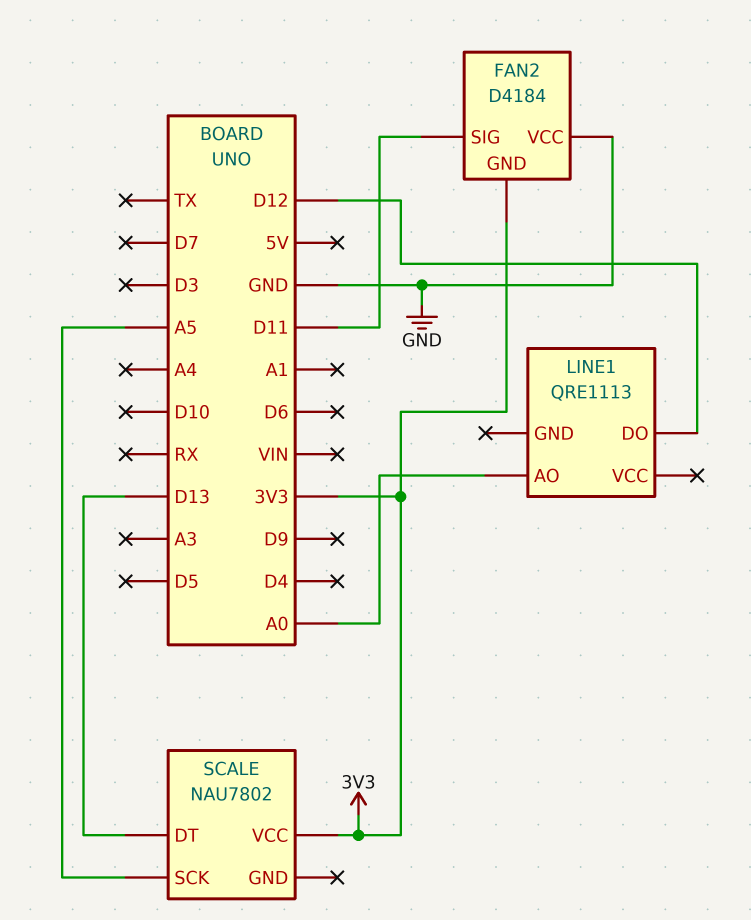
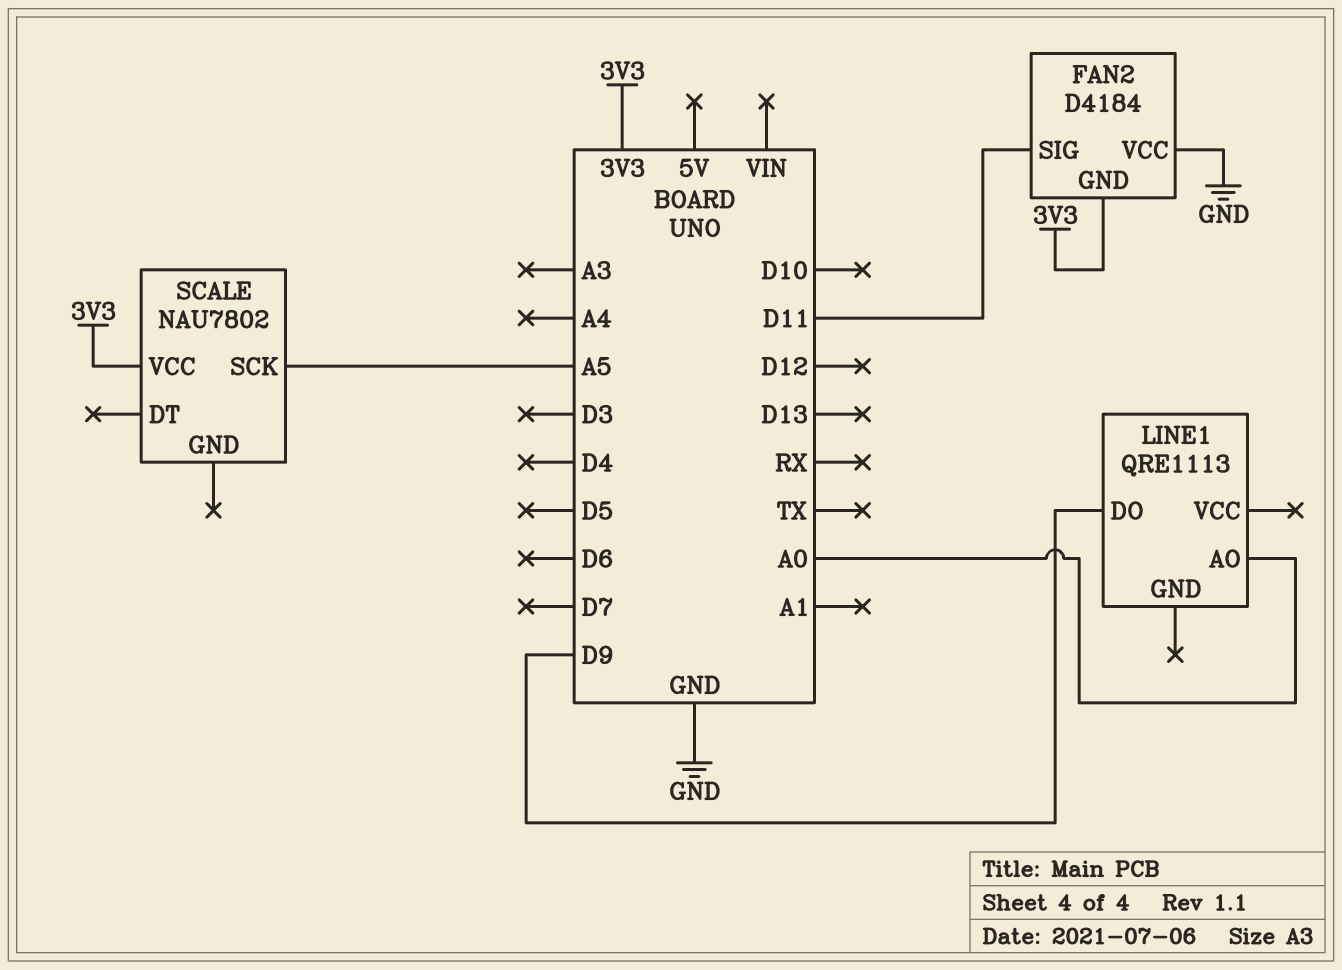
LINE1 pin DO: D12 -> D9
SCALE pin DT: D13 -> none

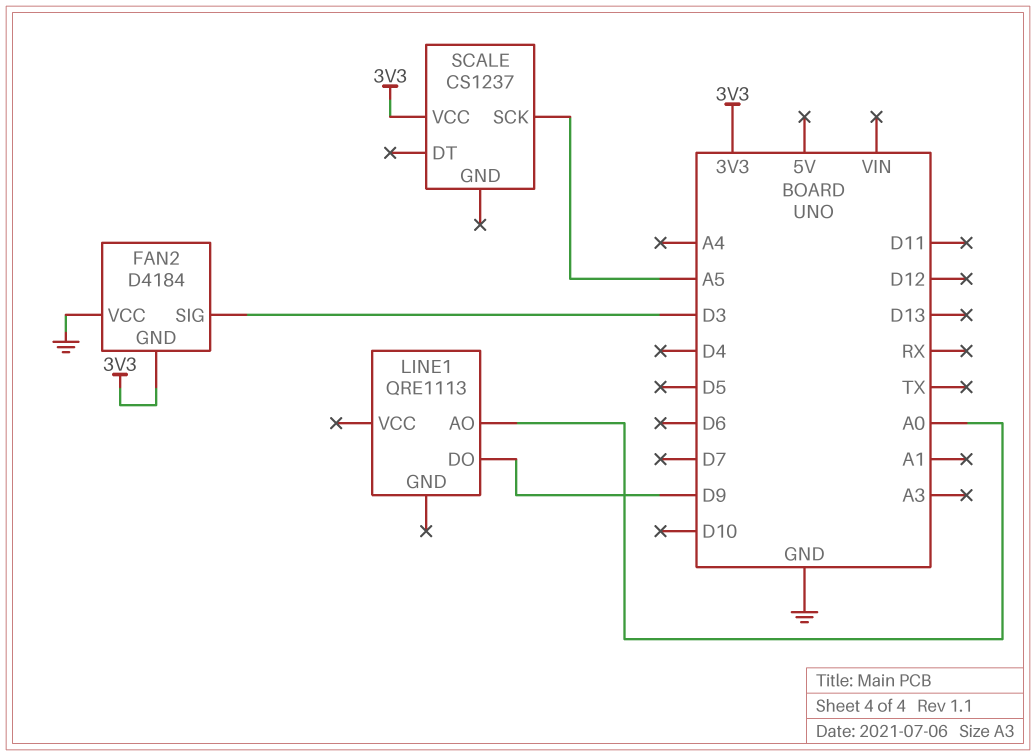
FAN2 pin SIG: D11 -> D3
SCALE: NAU7802 -> CS1237

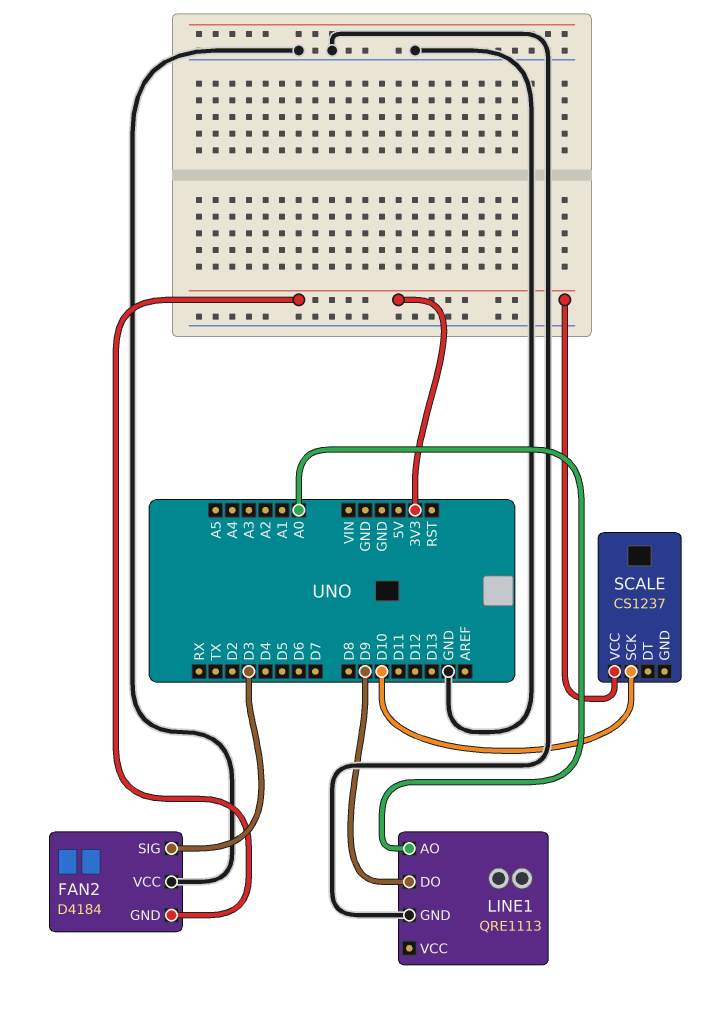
LINE1 pin GND: none -> GND
SCALE pin SCK: A5 -> D10

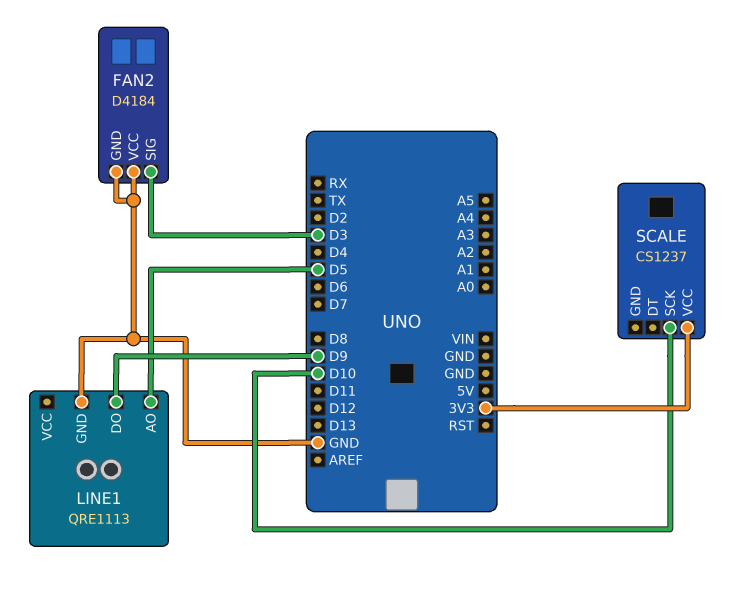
FAN2 pin GND: 3V3 -> GND
LINE1 pin AO: A0 -> D5

